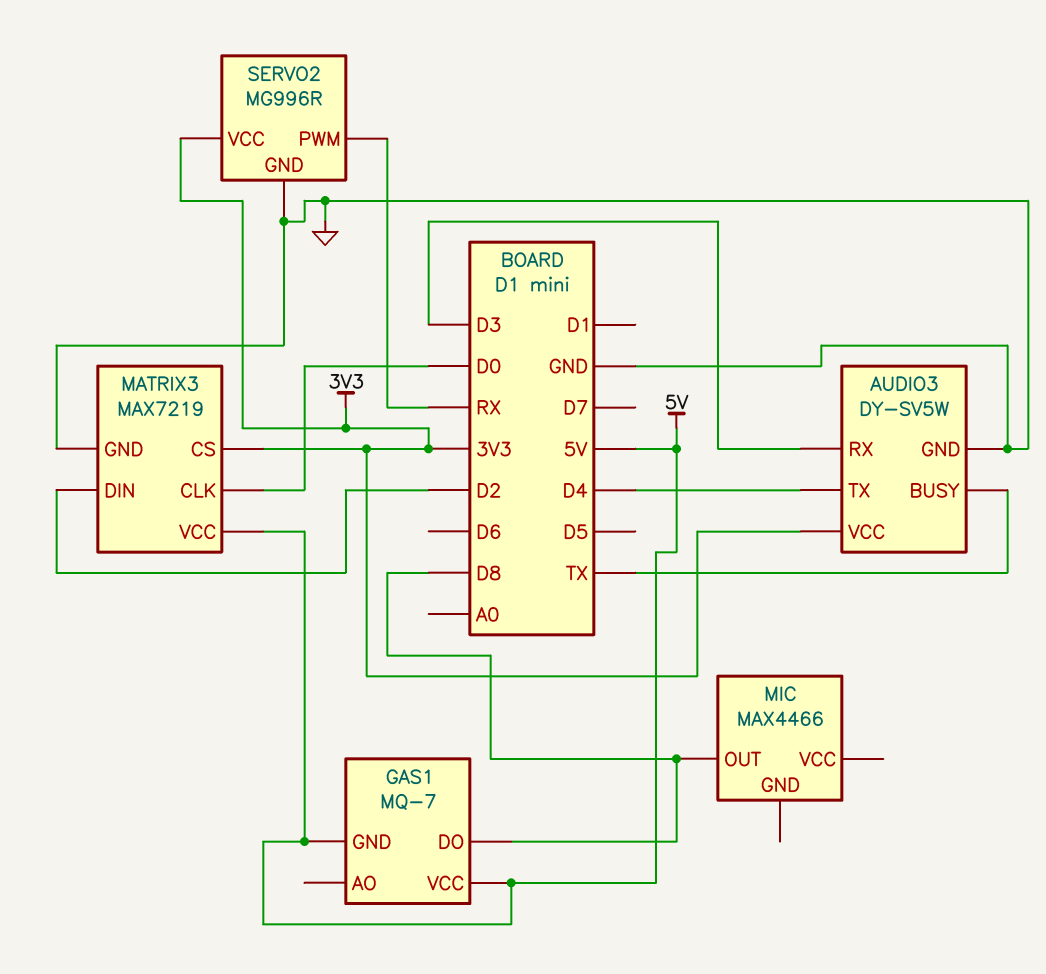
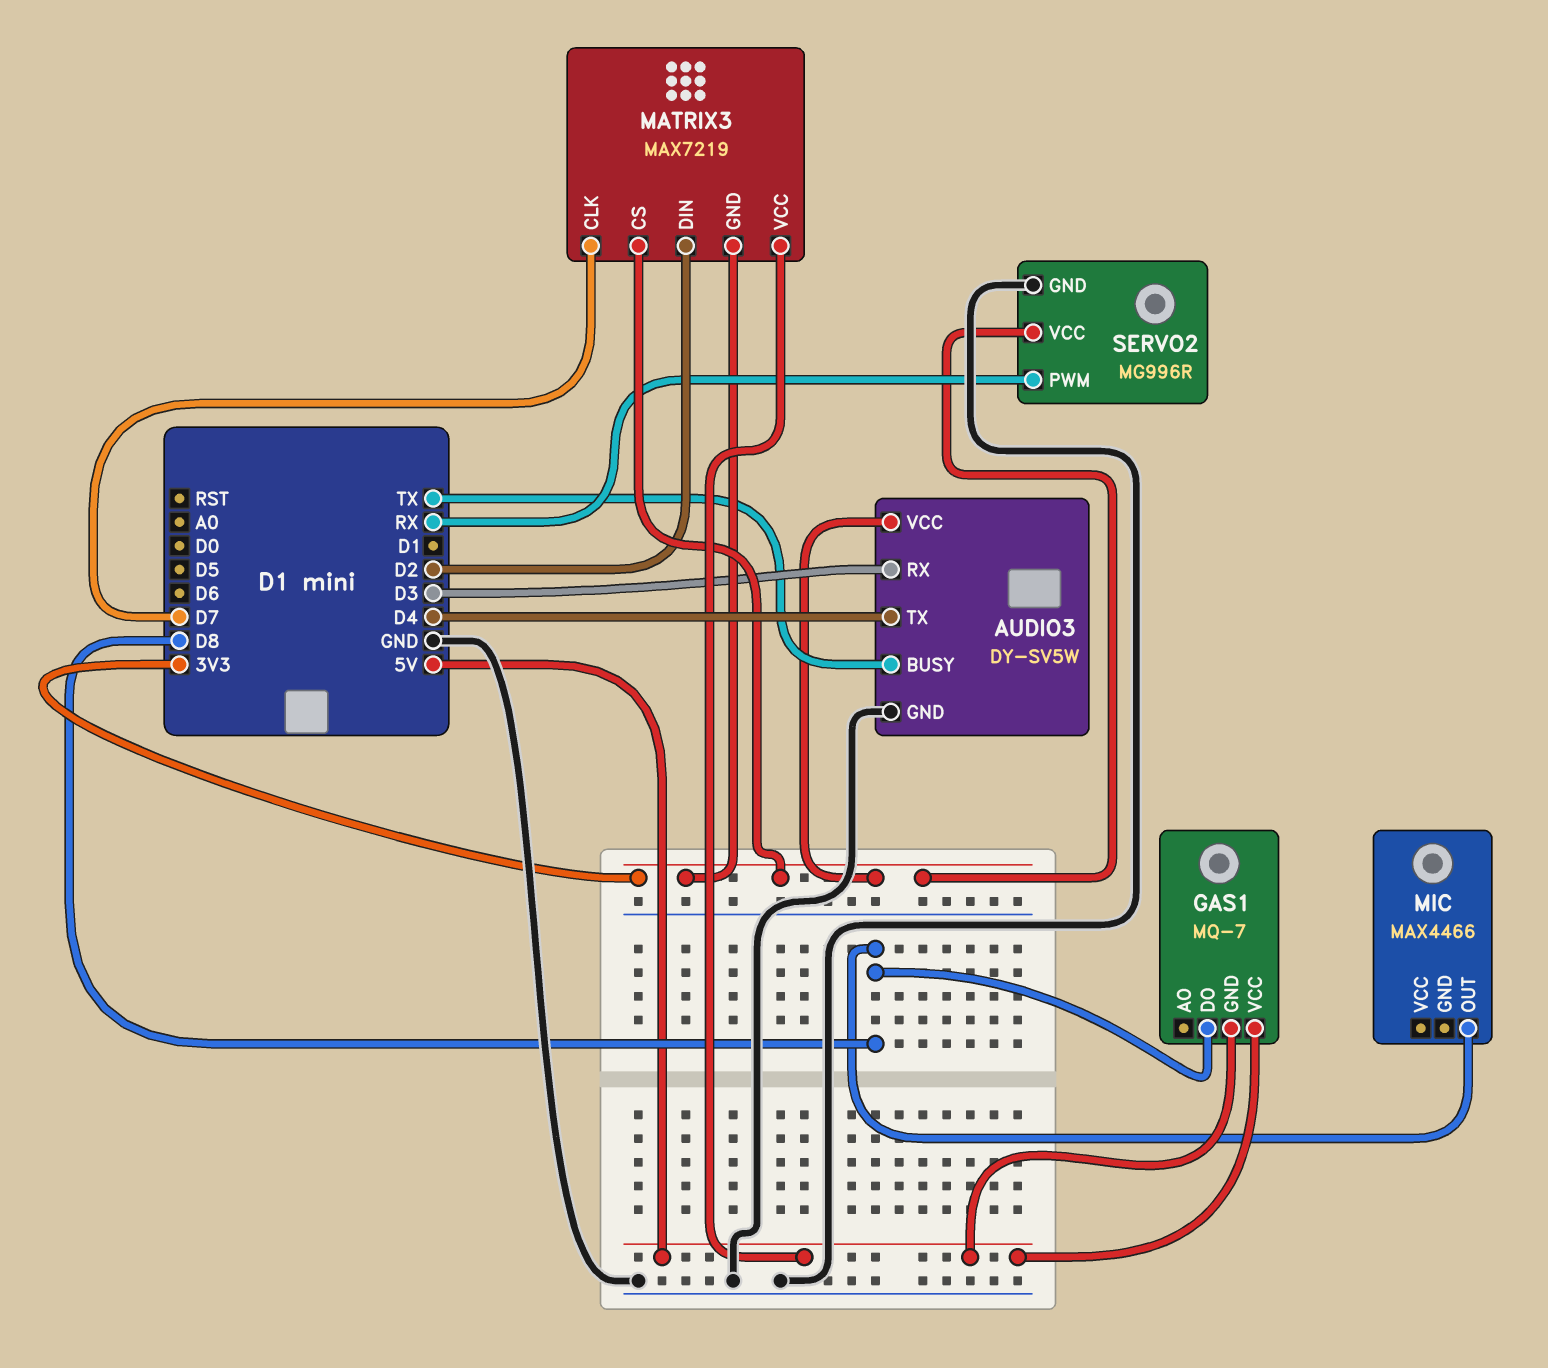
MATRIX3 pin CLK: D0 -> D7
MATRIX3 pin GND: GND -> 3V3

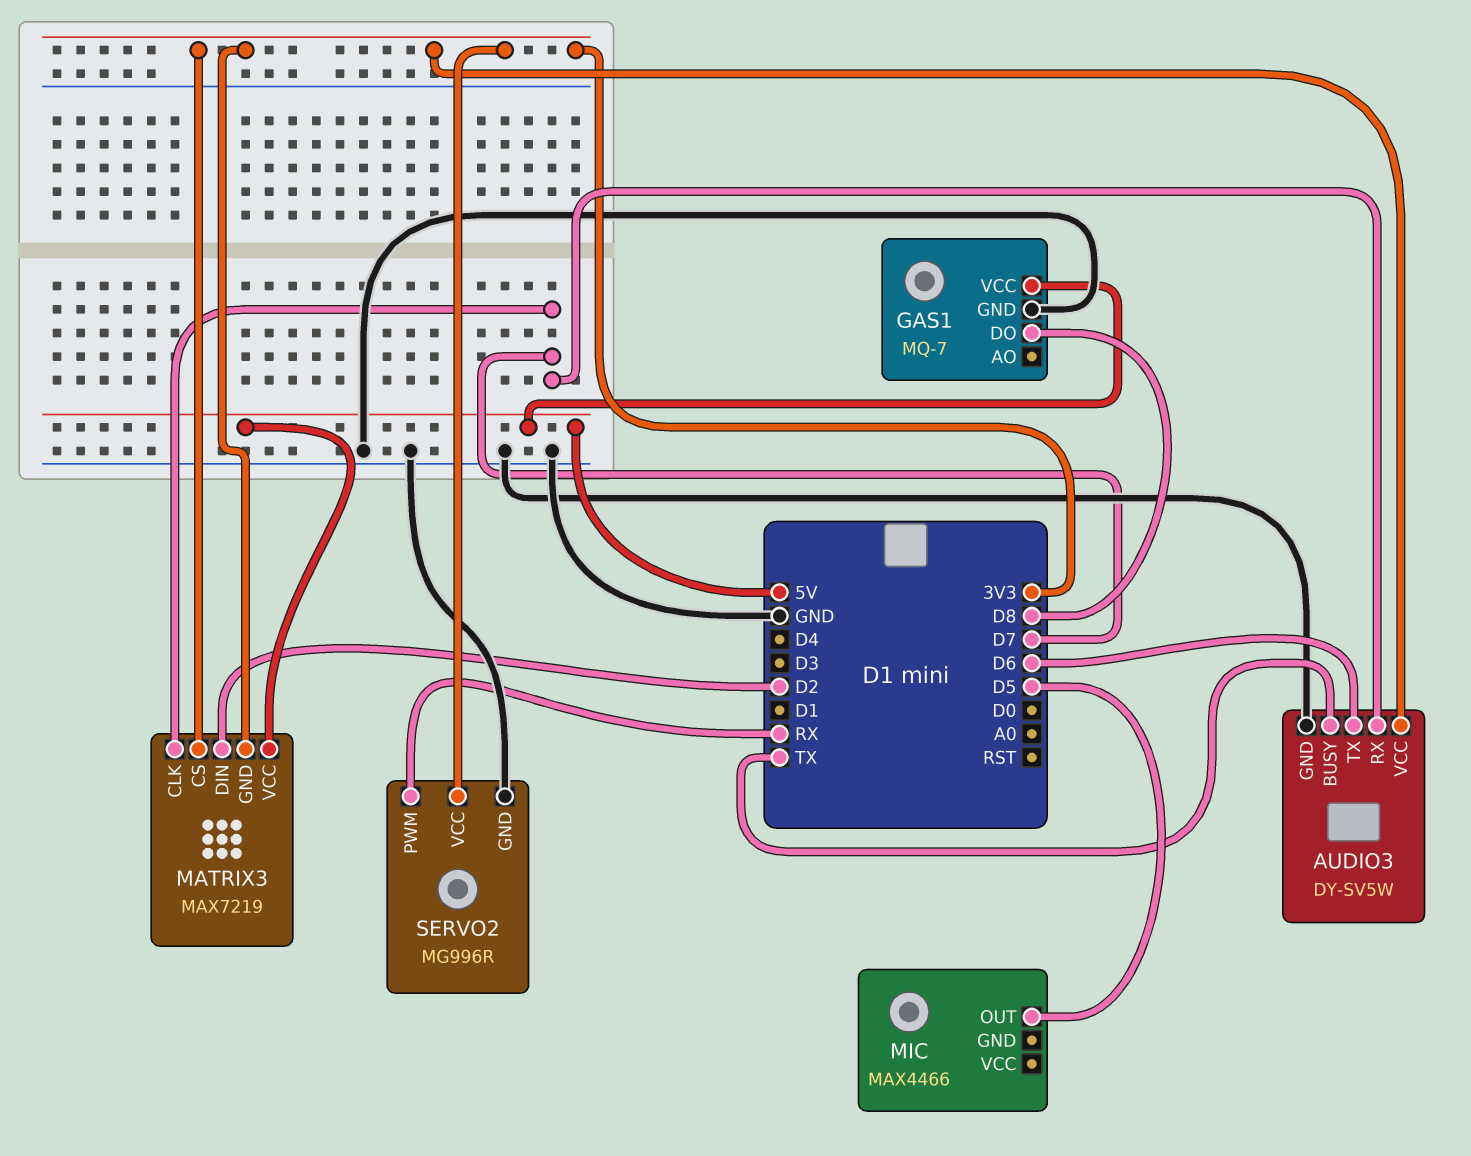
AUDIO3 pin RX: D3 -> D7
AUDIO3 pin TX: D4 -> D6
GAS1 pin GND: 5V -> GND
MIC pin OUT: D8 -> D5

